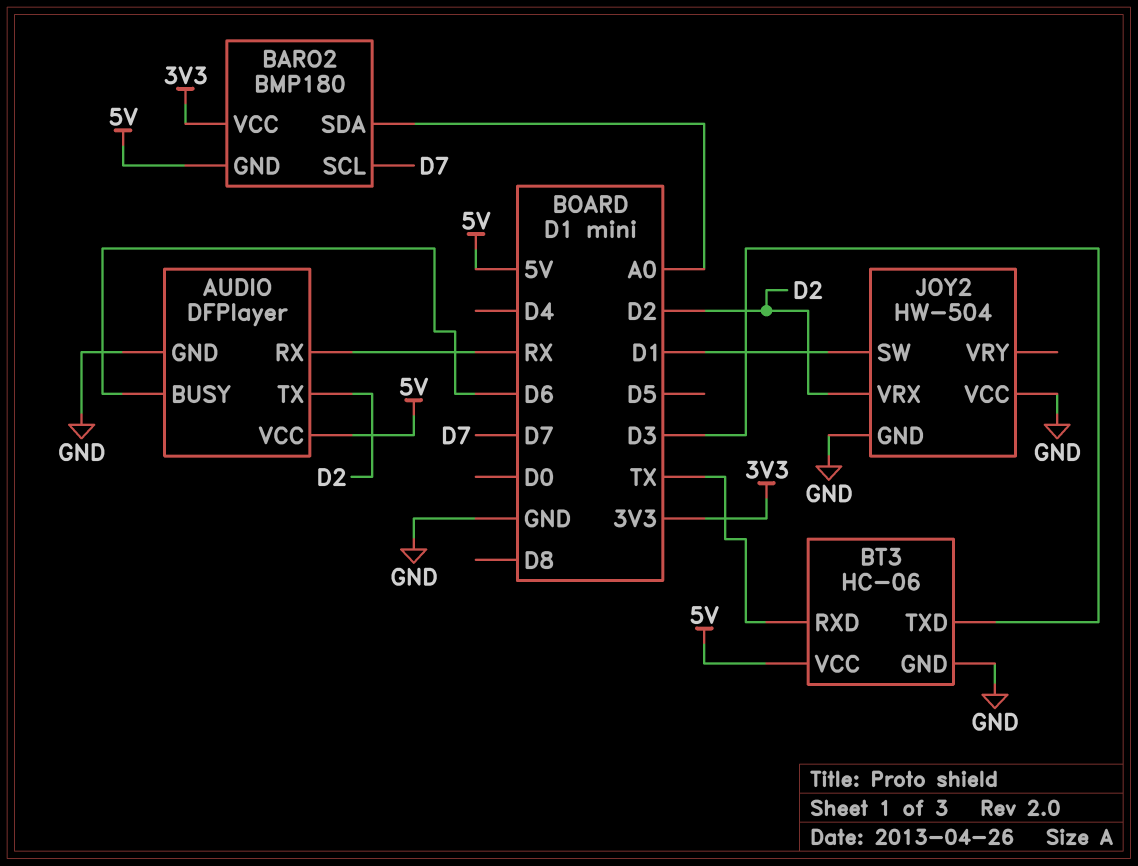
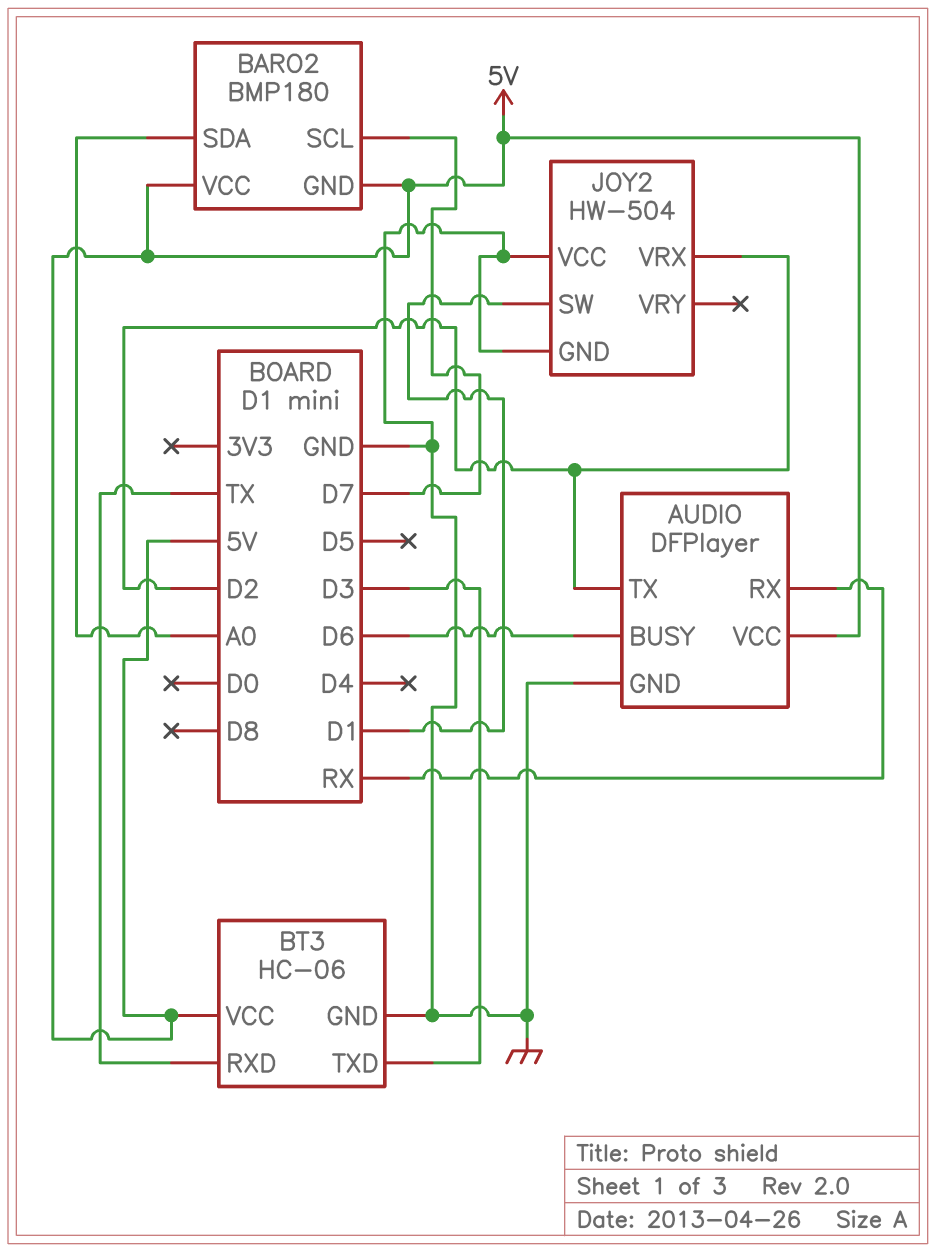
BARO2 pin VCC: 3V3 -> 5V

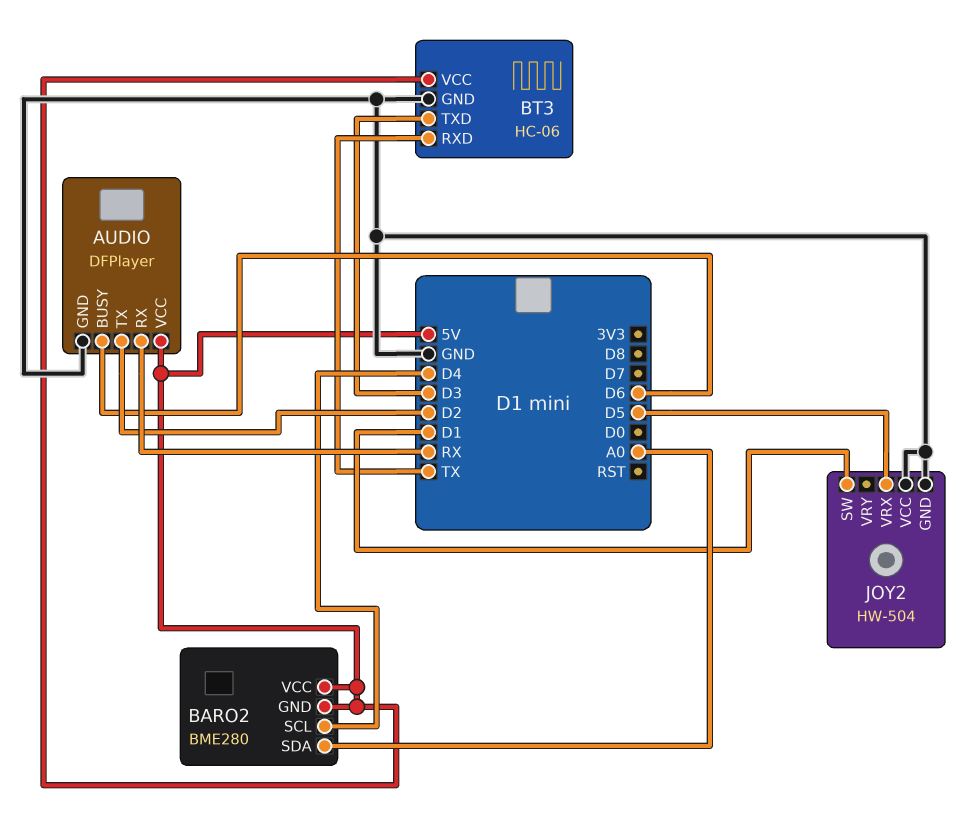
BARO2: BMP180 -> BME280
BARO2 pin SCL: D7 -> D4
JOY2 pin VRX: D2 -> D5

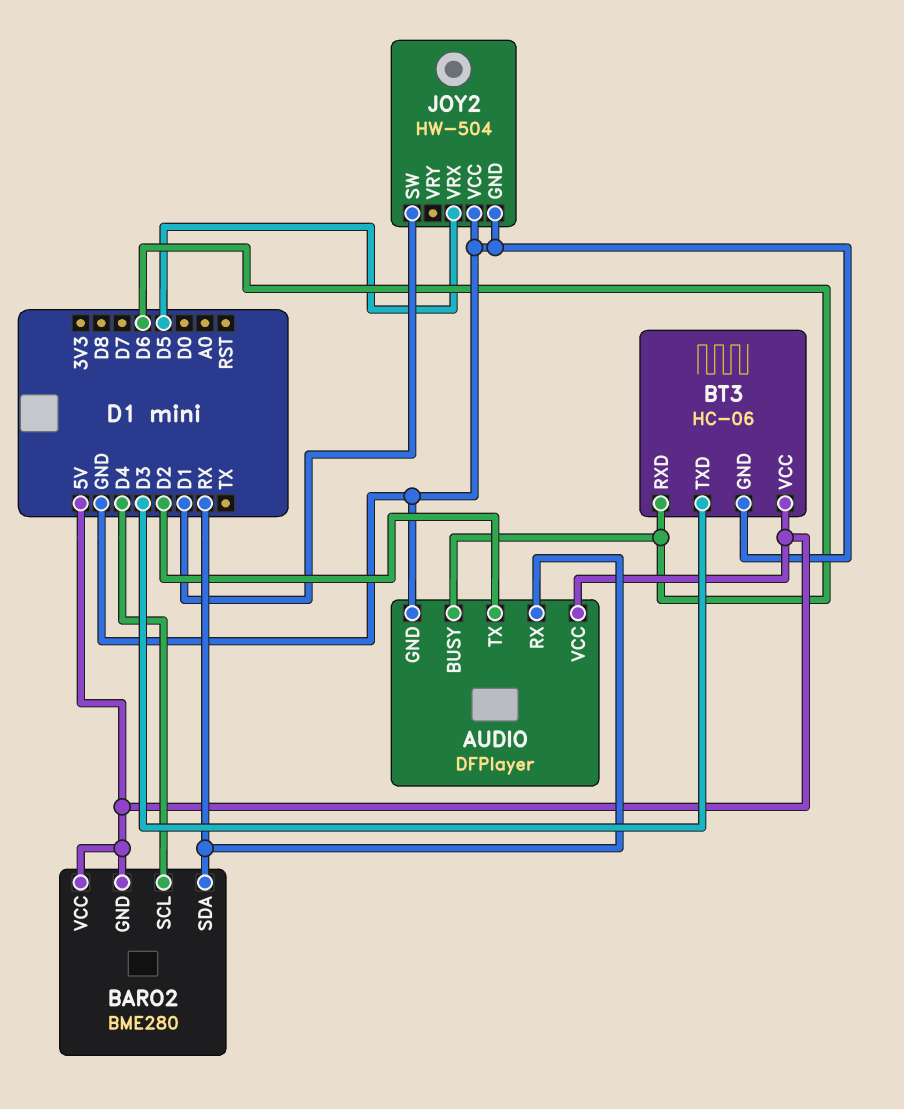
BARO2 pin SDA: A0 -> RX
BT3 pin RXD: TX -> D6

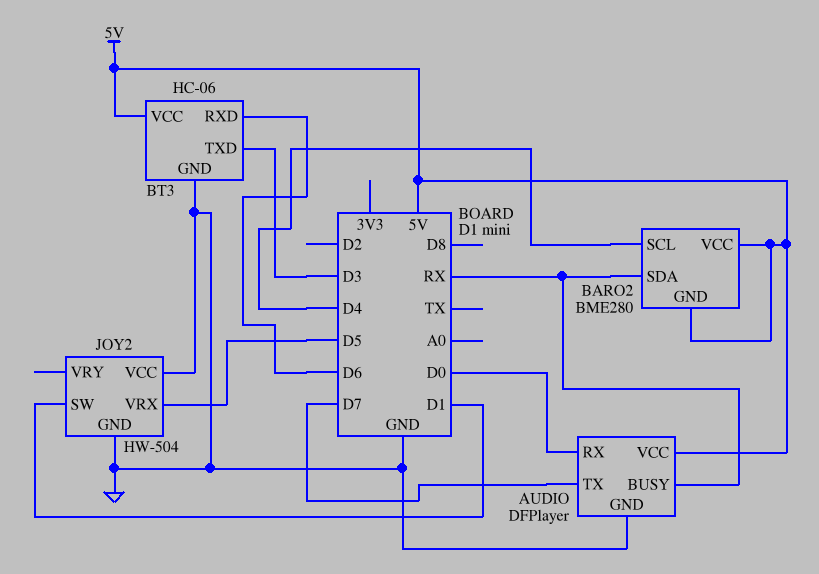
AUDIO pin BUSY: D6 -> RX
AUDIO pin RX: RX -> D0
AUDIO pin TX: D2 -> D7

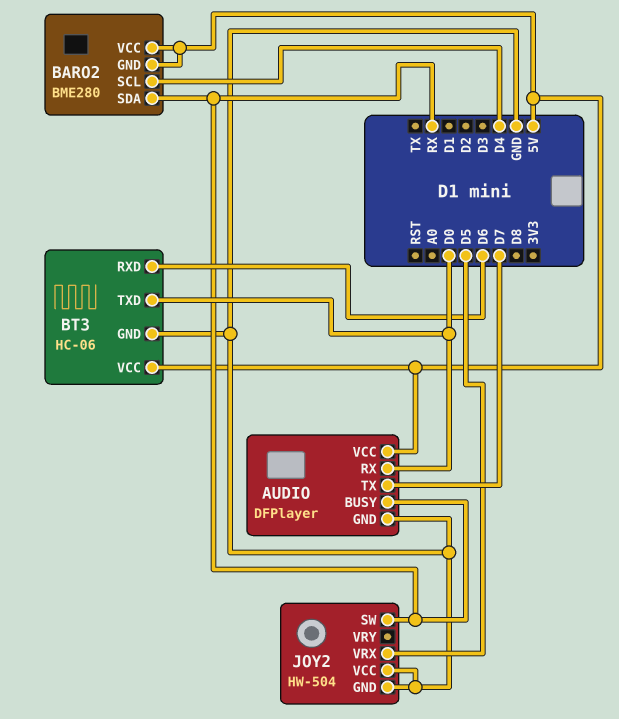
BT3 pin TXD: D3 -> D0
JOY2 pin SW: D1 -> RX

